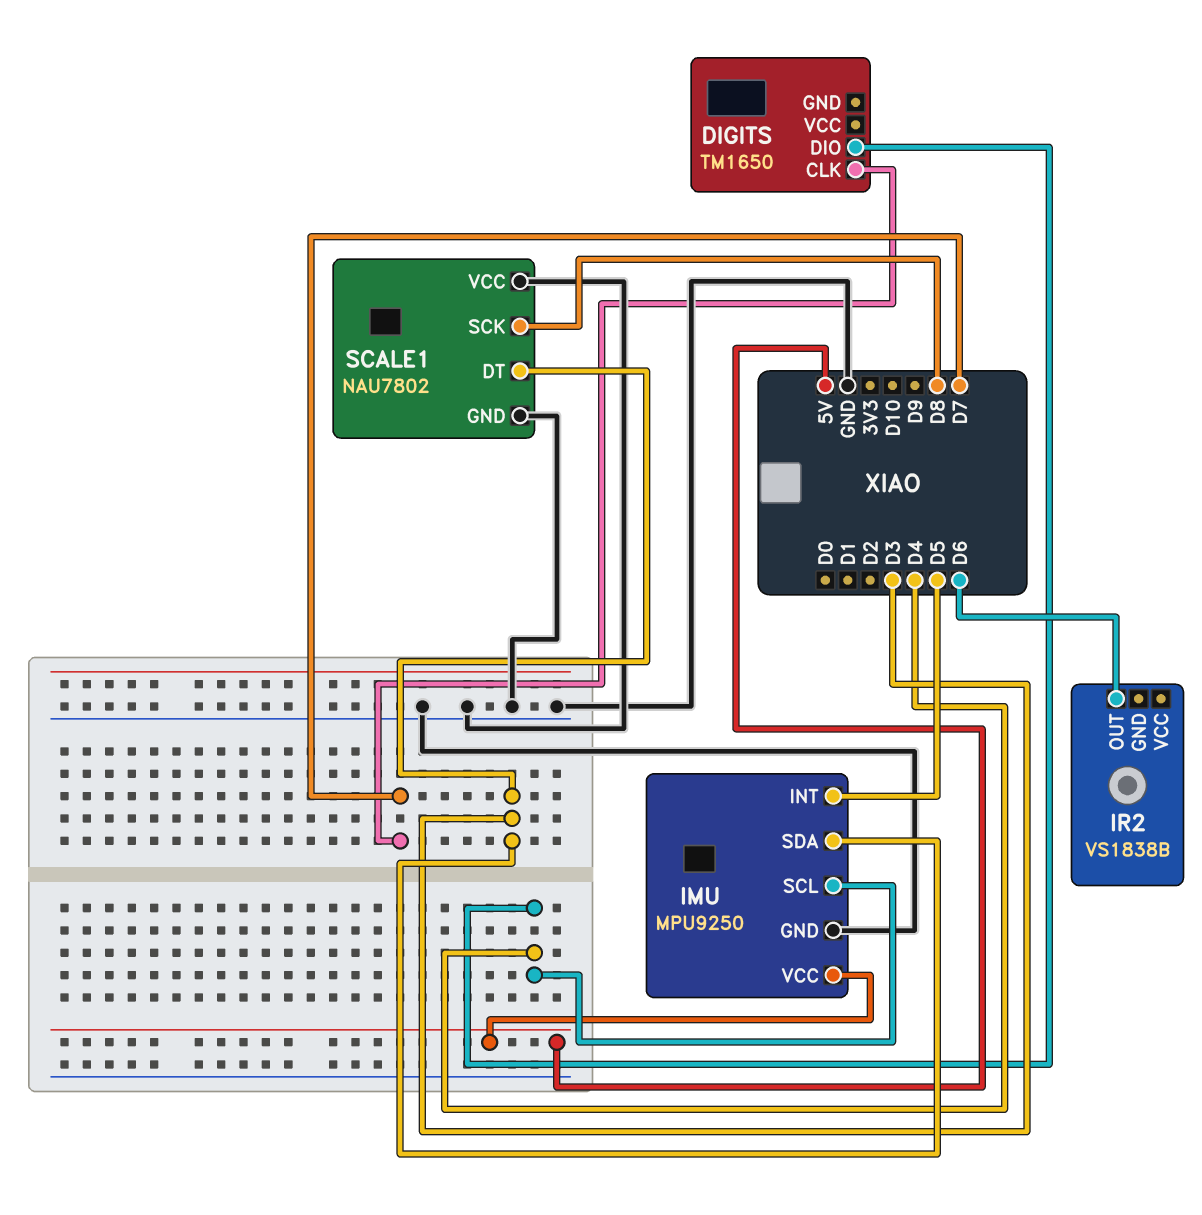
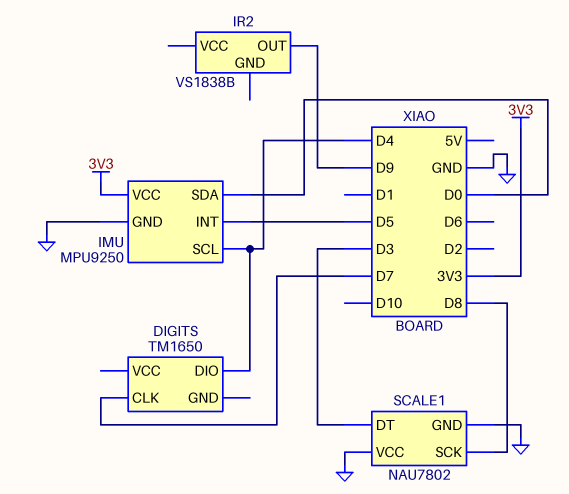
IMU pin SDA: D3 -> D0
IMU pin VCC: 5V -> 3V3
IR2 pin OUT: D6 -> D9

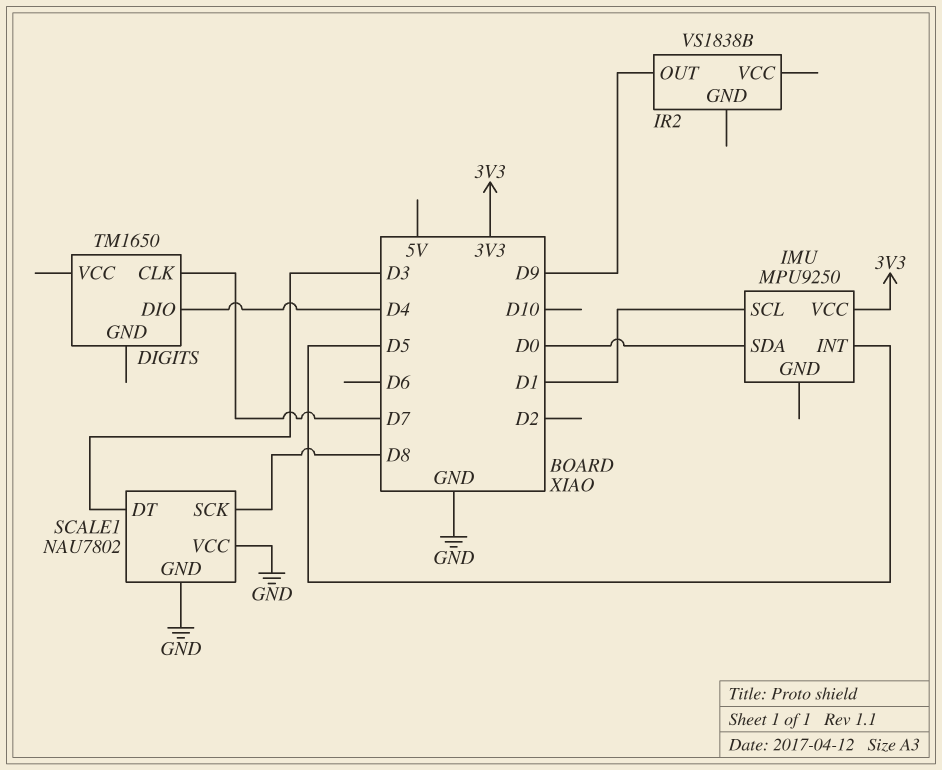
IMU pin GND: GND -> none
IMU pin SCL: D4 -> D1

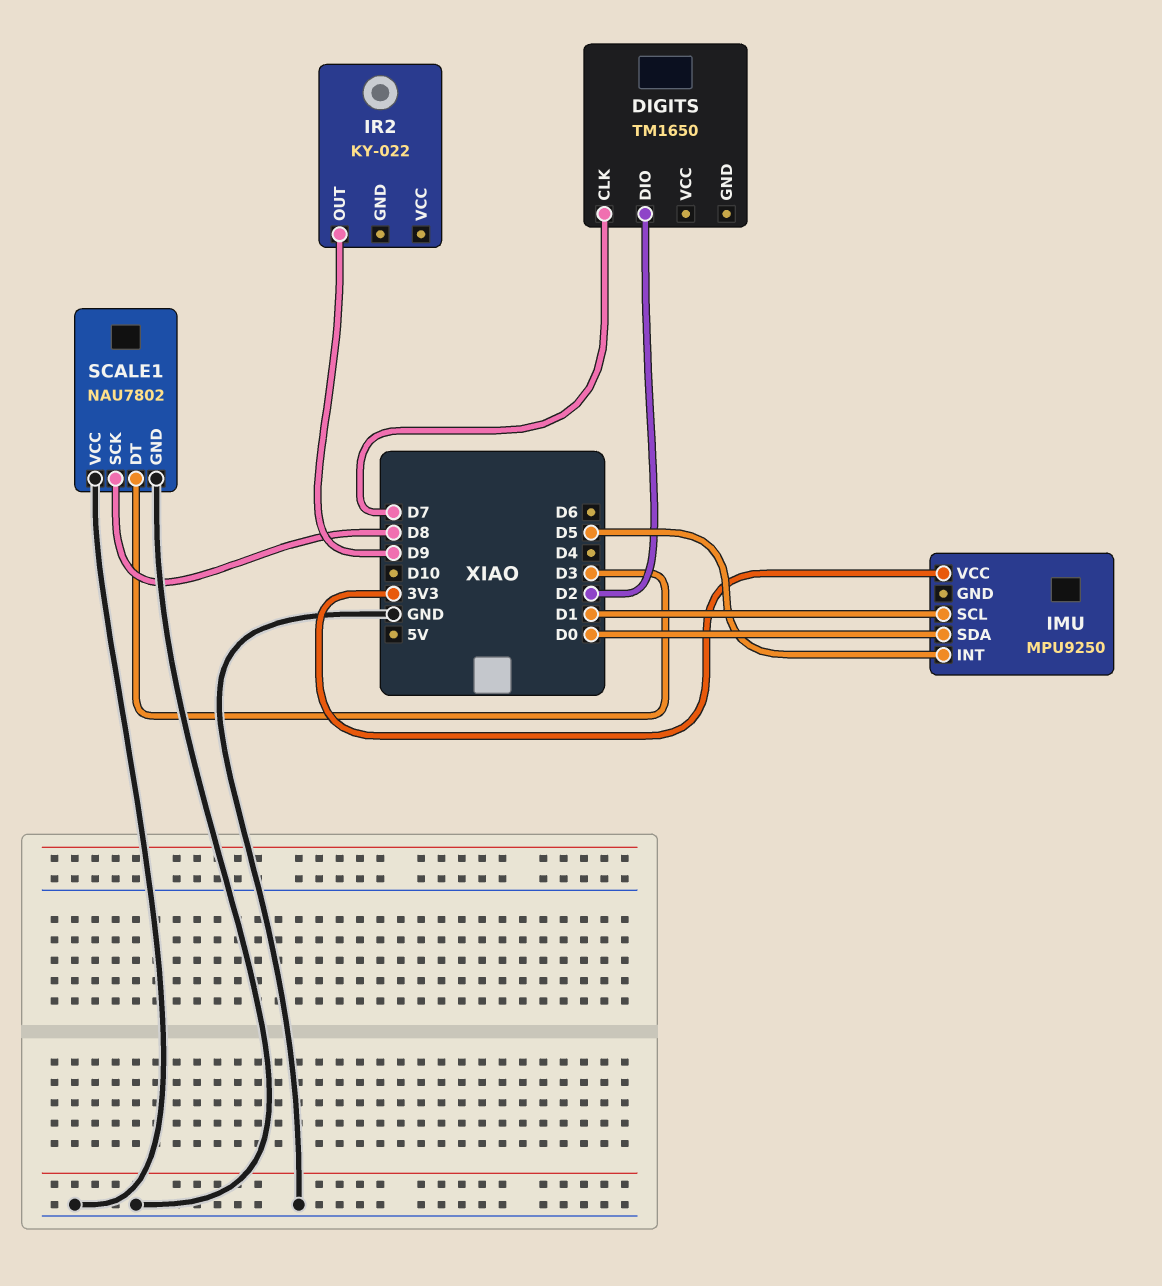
DIGITS pin DIO: D4 -> D2
IR2: VS1838B -> KY-022

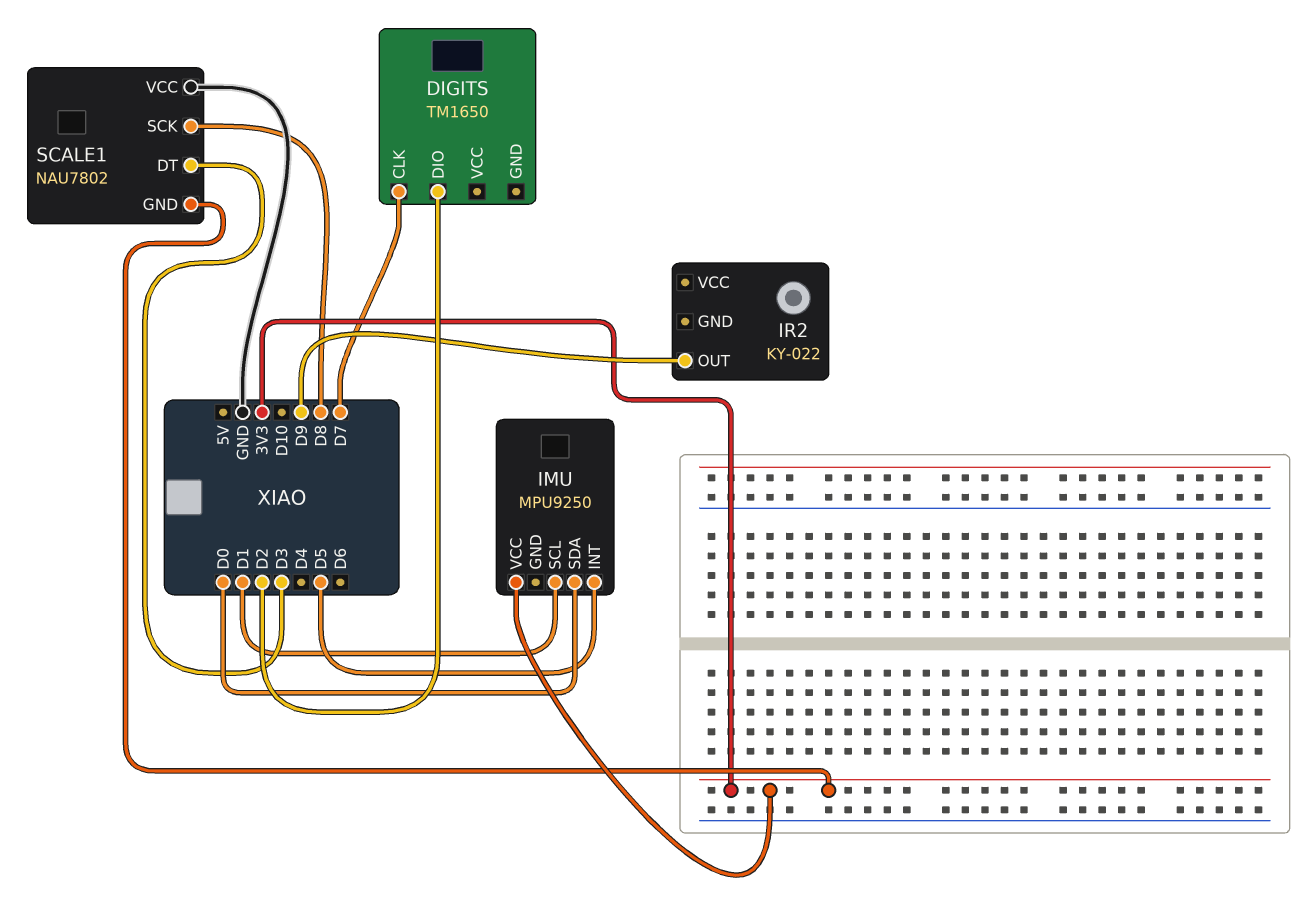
SCALE1 pin GND: GND -> 3V3

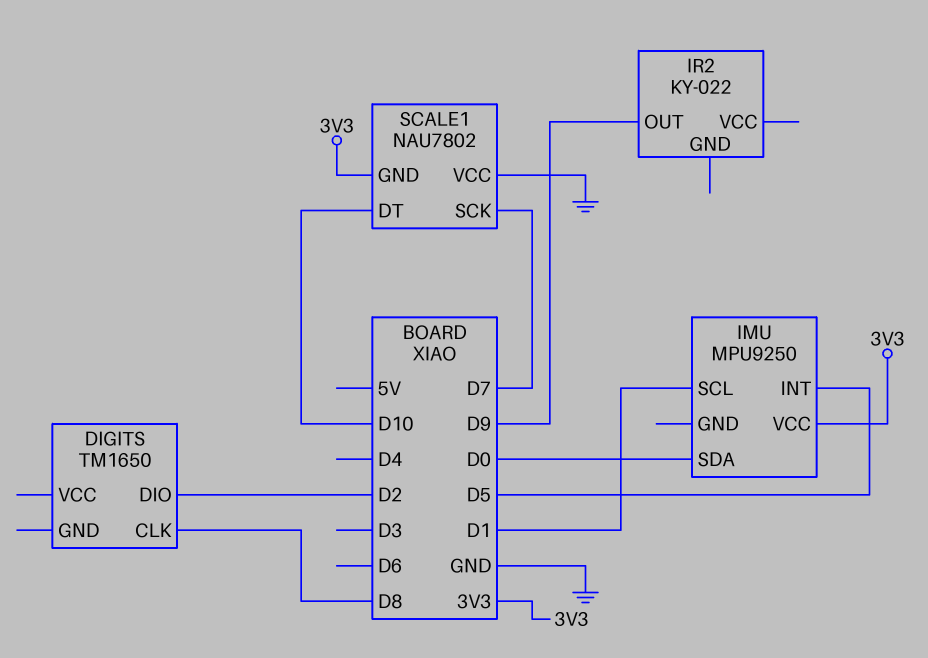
DIGITS pin CLK: D7 -> D8
SCALE1 pin DT: D3 -> D10
SCALE1 pin SCK: D8 -> D7

